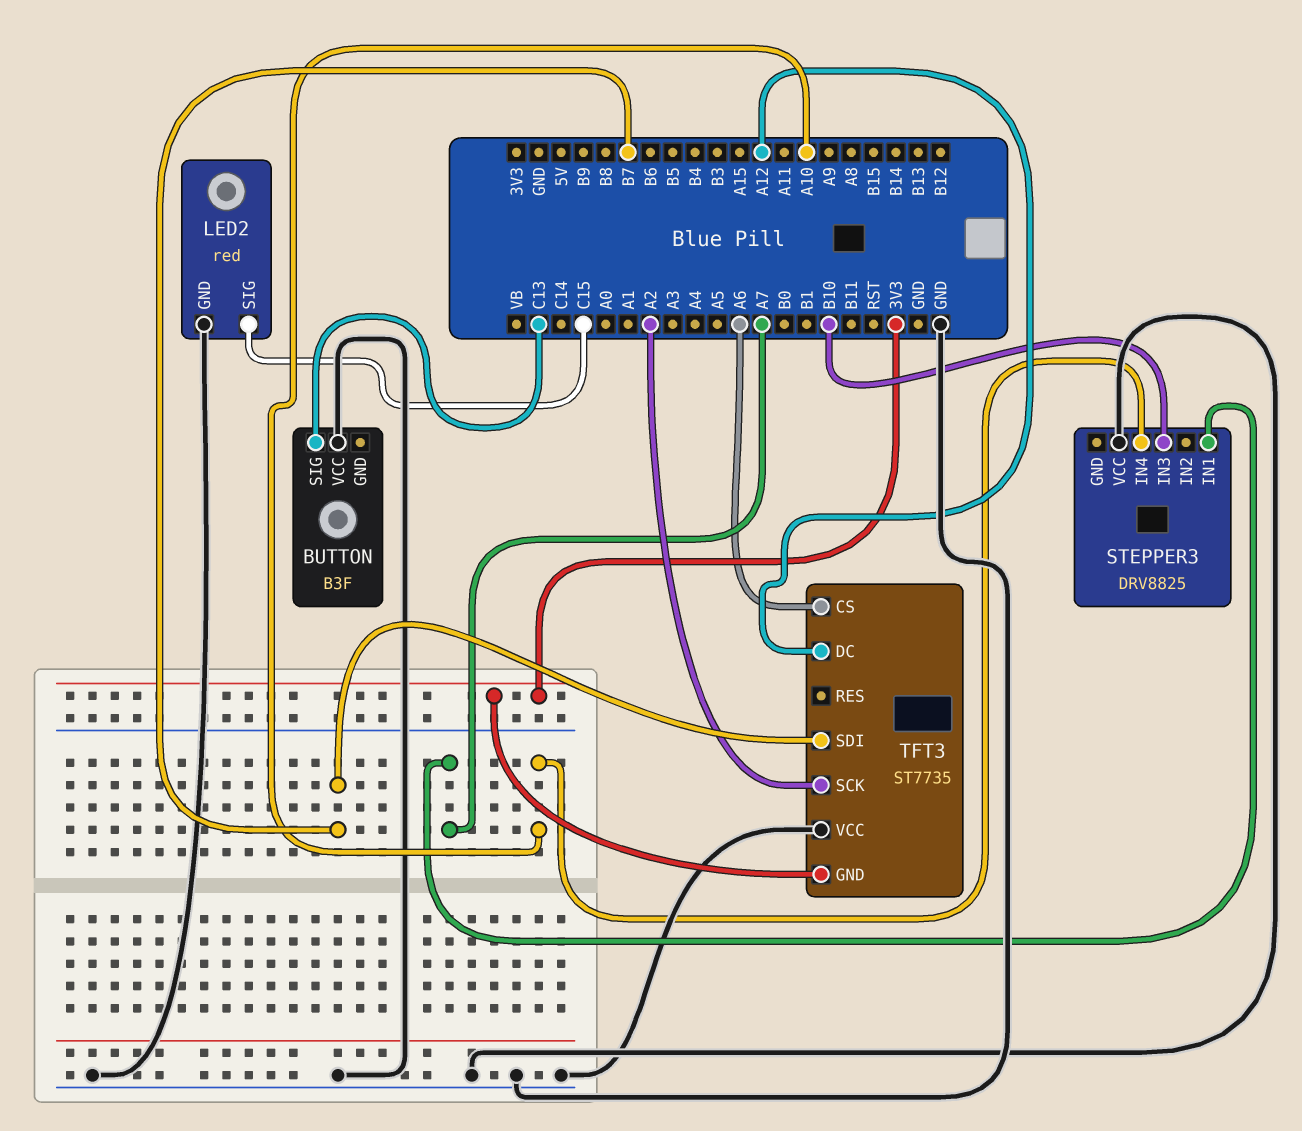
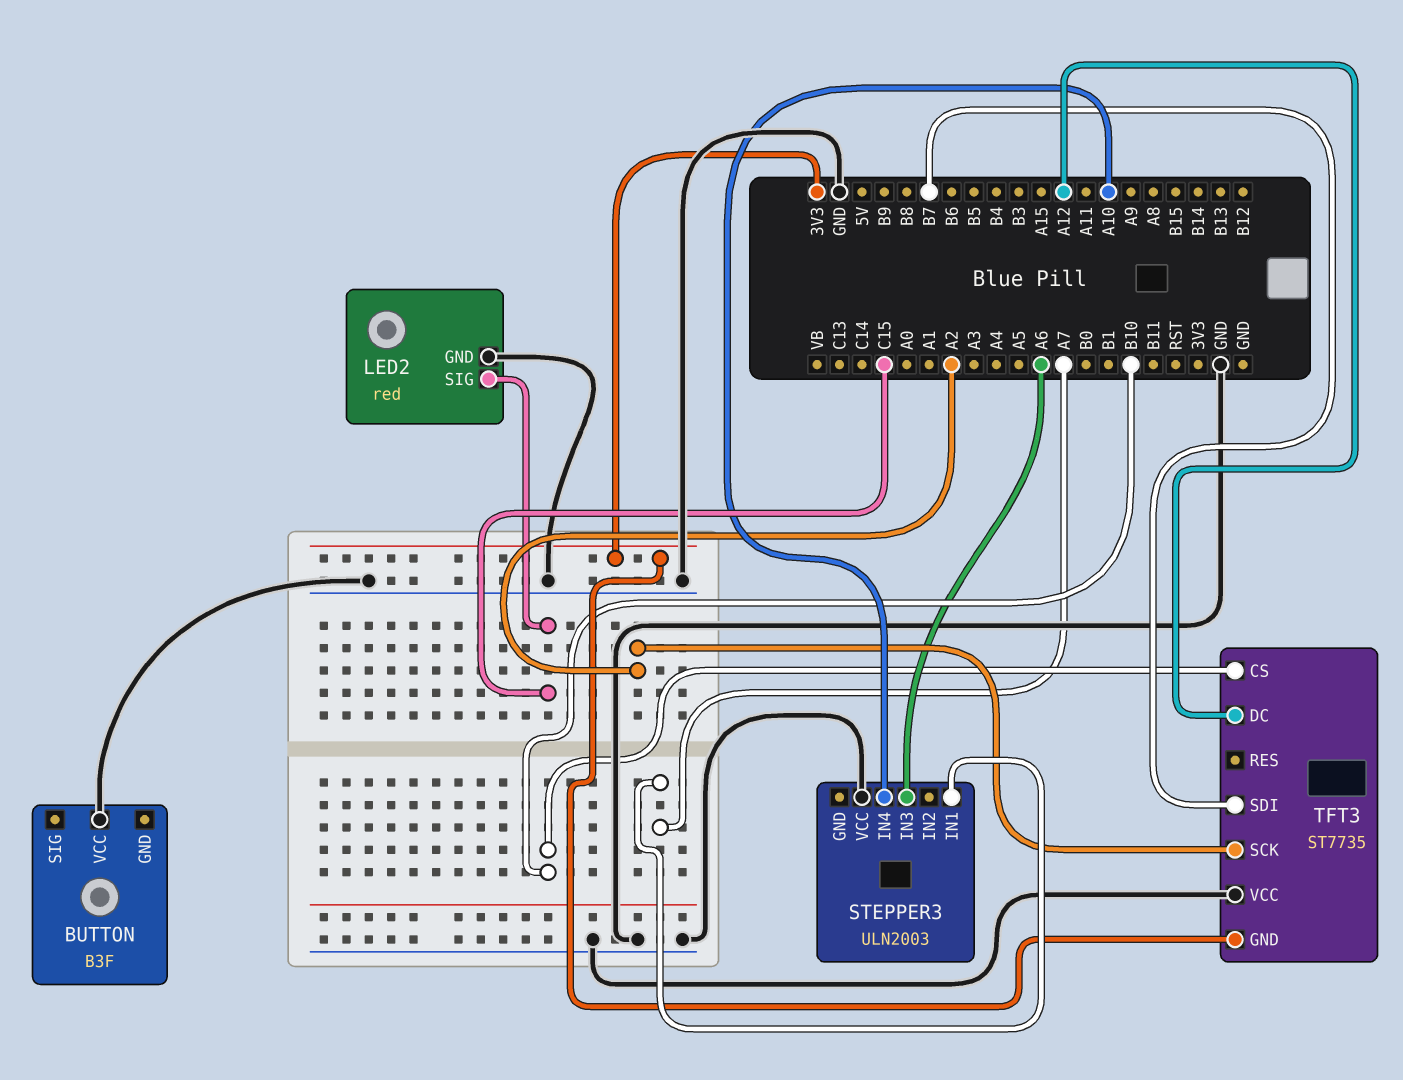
BUTTON pin SIG: C13 -> none
STEPPER3: DRV8825 -> ULN2003
STEPPER3 pin IN3: B10 -> A6
TFT3 pin CS: A6 -> B10

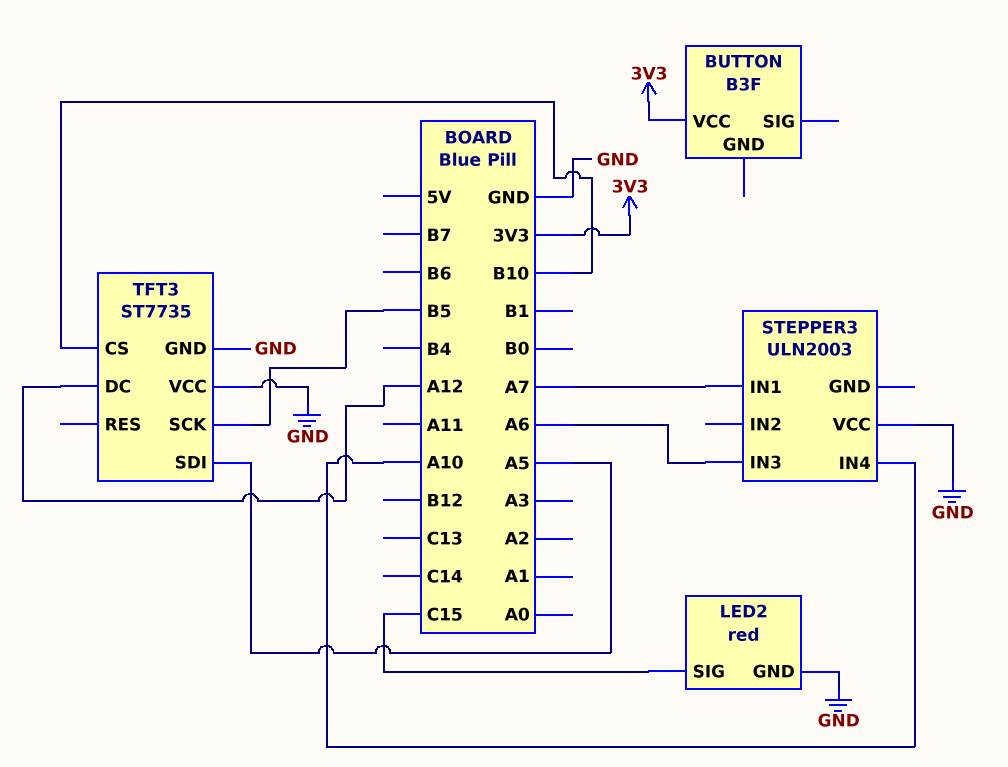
BUTTON pin VCC: GND -> 3V3
TFT3 pin GND: 3V3 -> GND
TFT3 pin SCK: A2 -> B5
TFT3 pin SDI: B7 -> A5

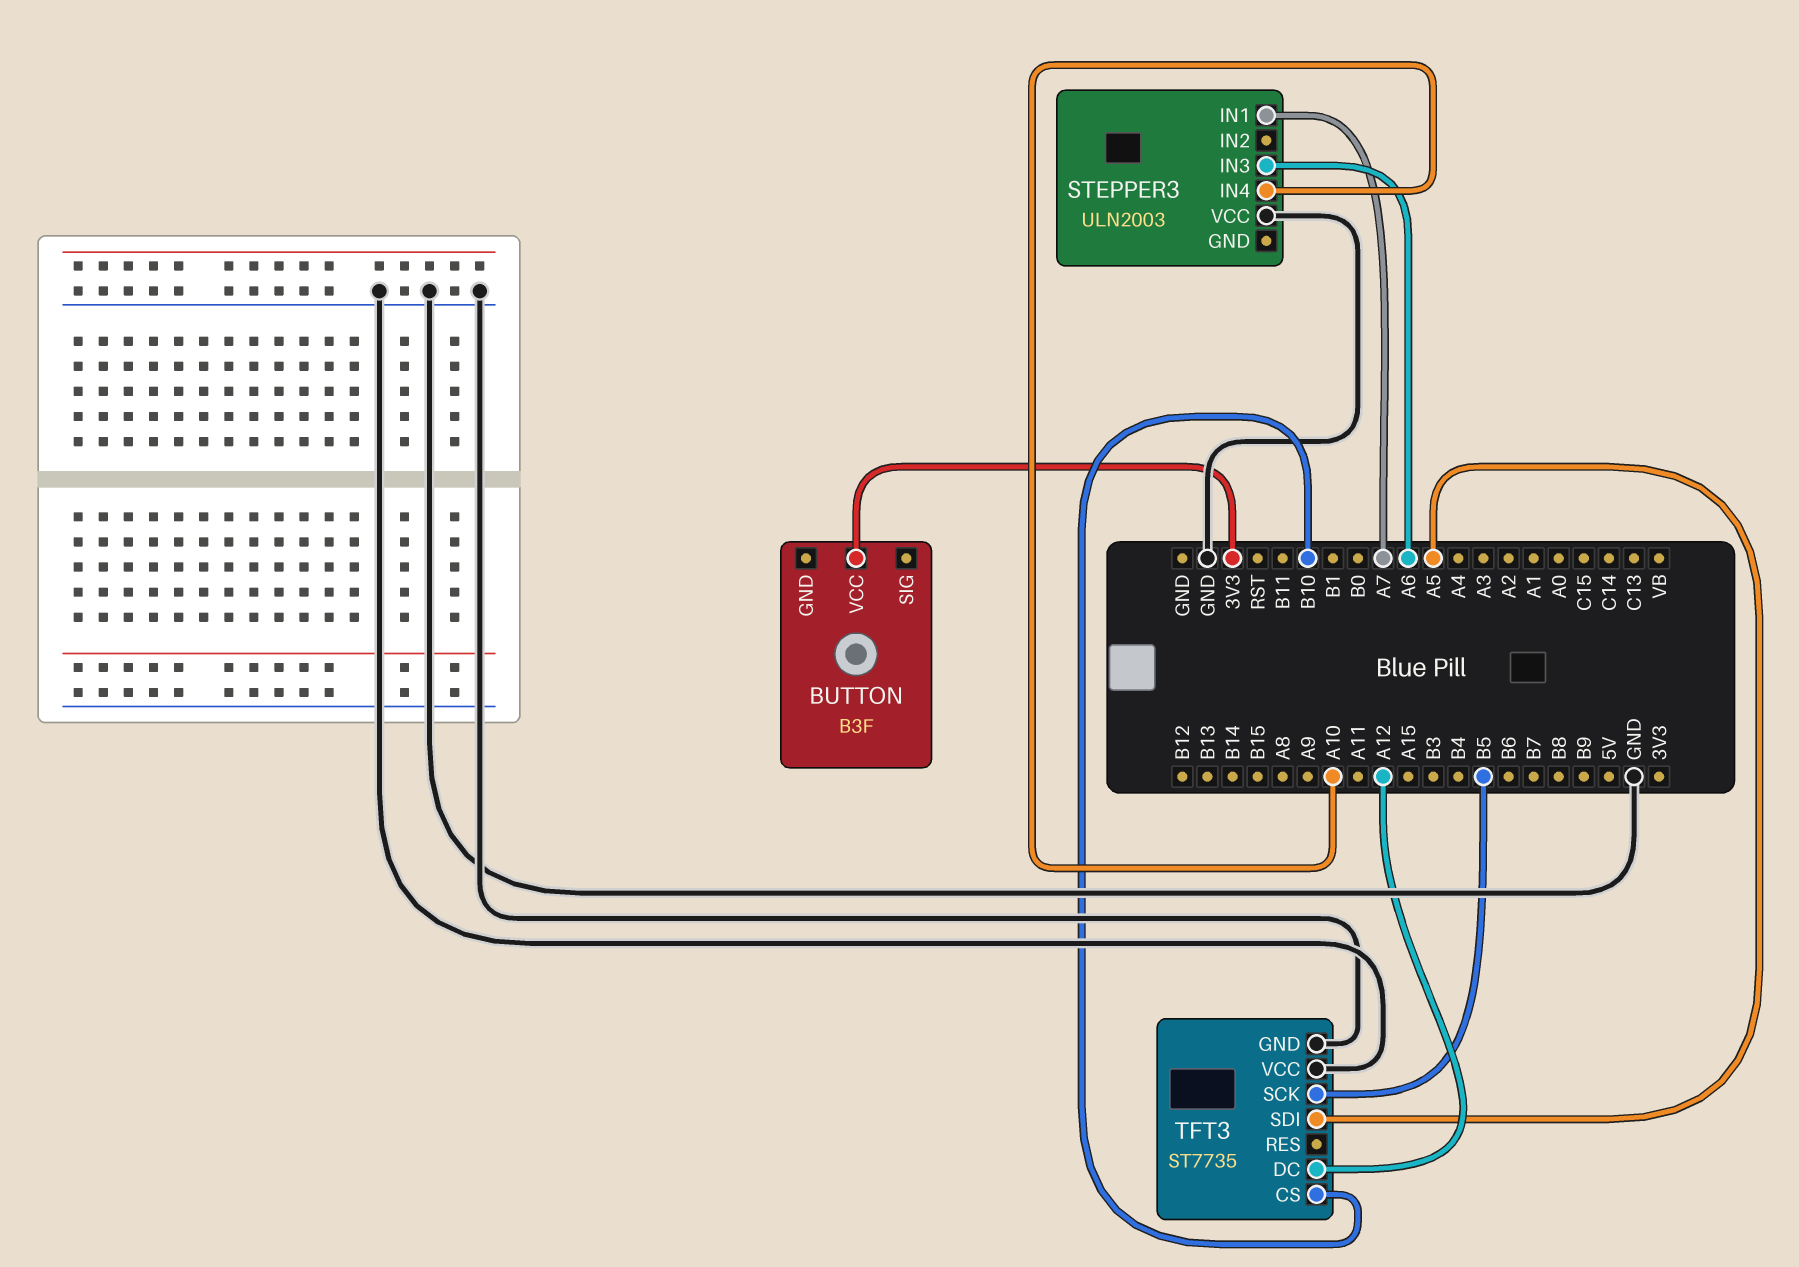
LED2: red -> none
LED2 pin GND: GND -> none
LED2 pin SIG: C15 -> none

